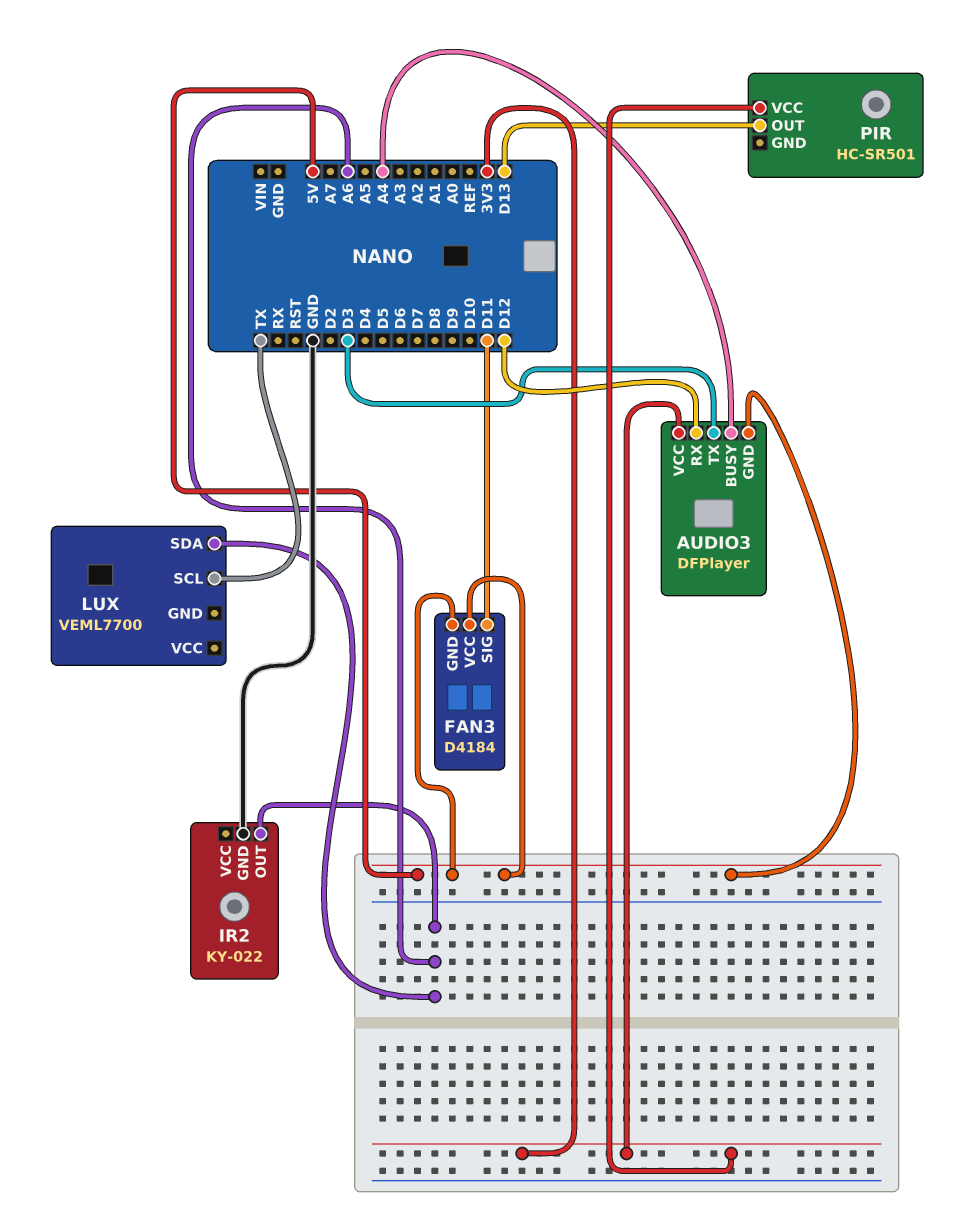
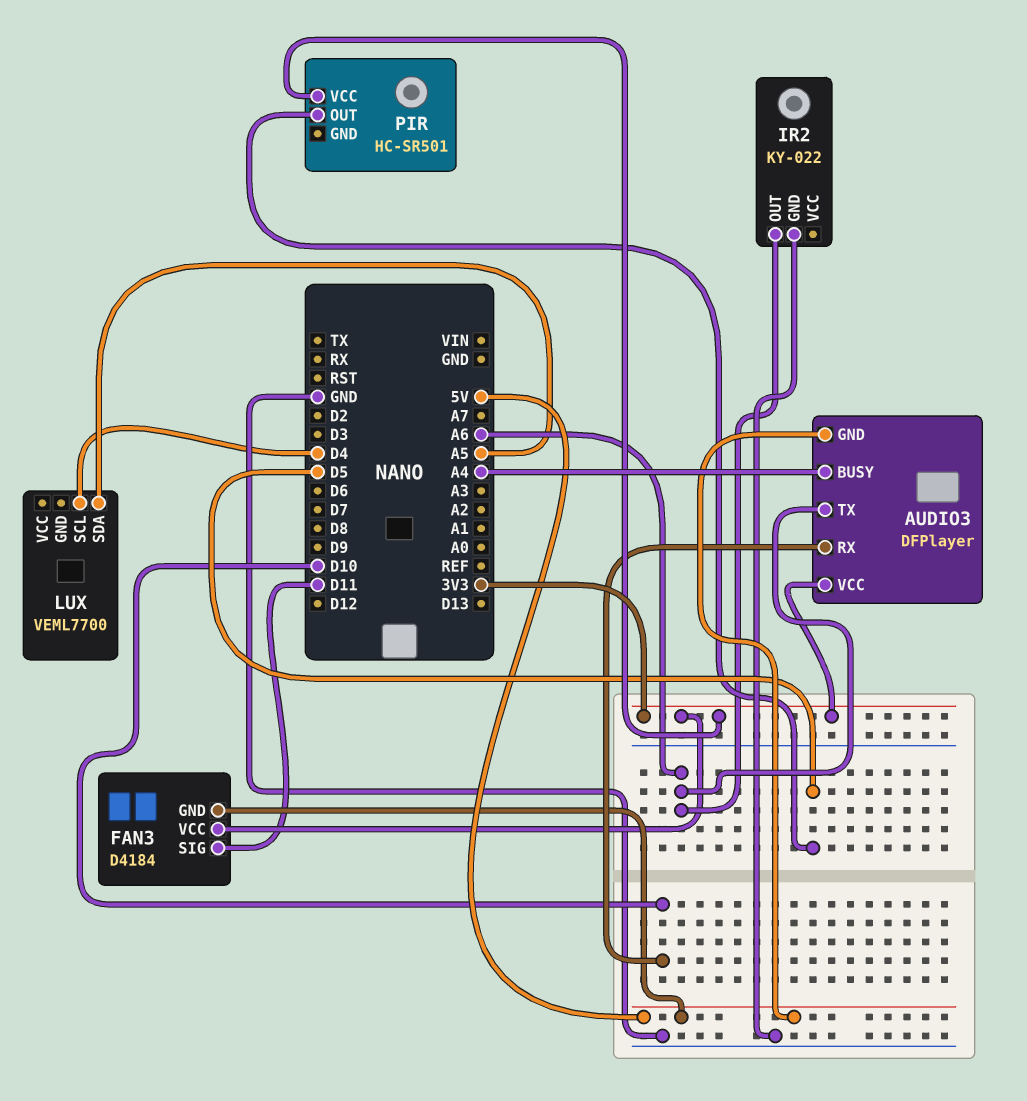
AUDIO3 pin RX: D12 -> D10
AUDIO3 pin TX: D3 -> A6
FAN3 pin VCC: 5V -> 3V3
LUX pin SCL: TX -> D4
LUX pin SDA: A6 -> A5
PIR pin OUT: D13 -> D5

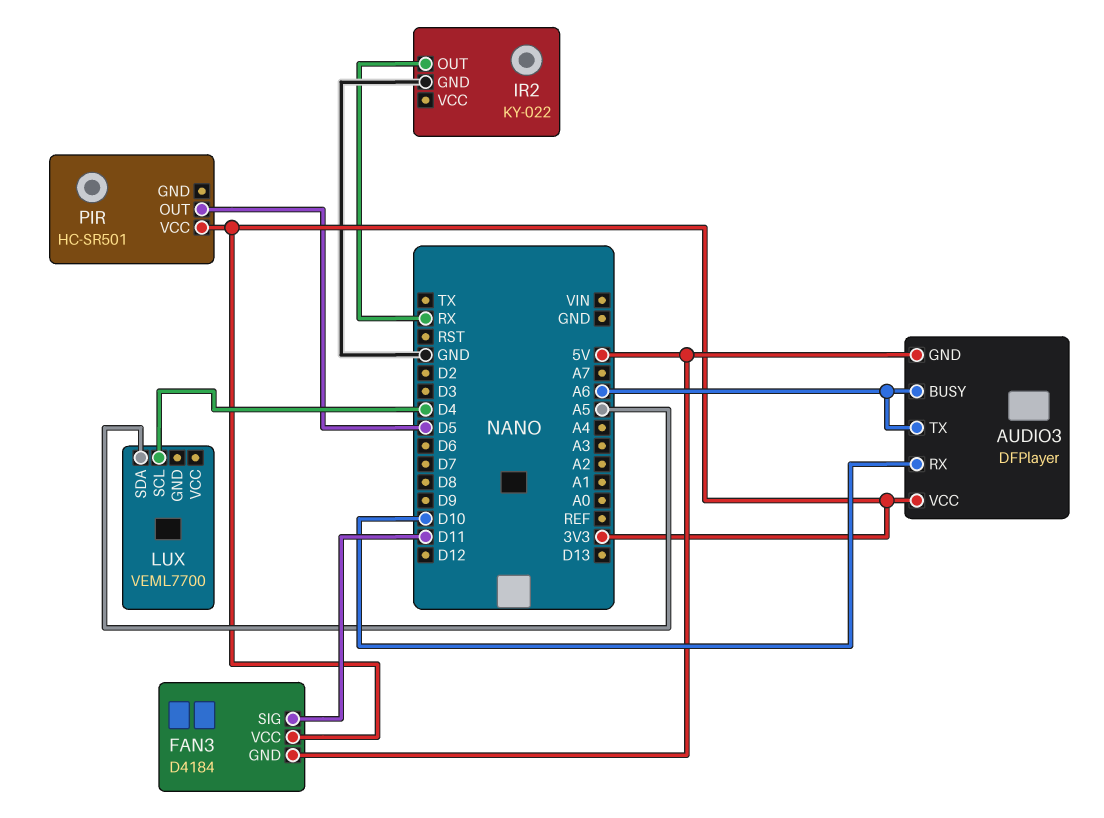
AUDIO3 pin BUSY: A4 -> A6
IR2 pin OUT: A6 -> RX

